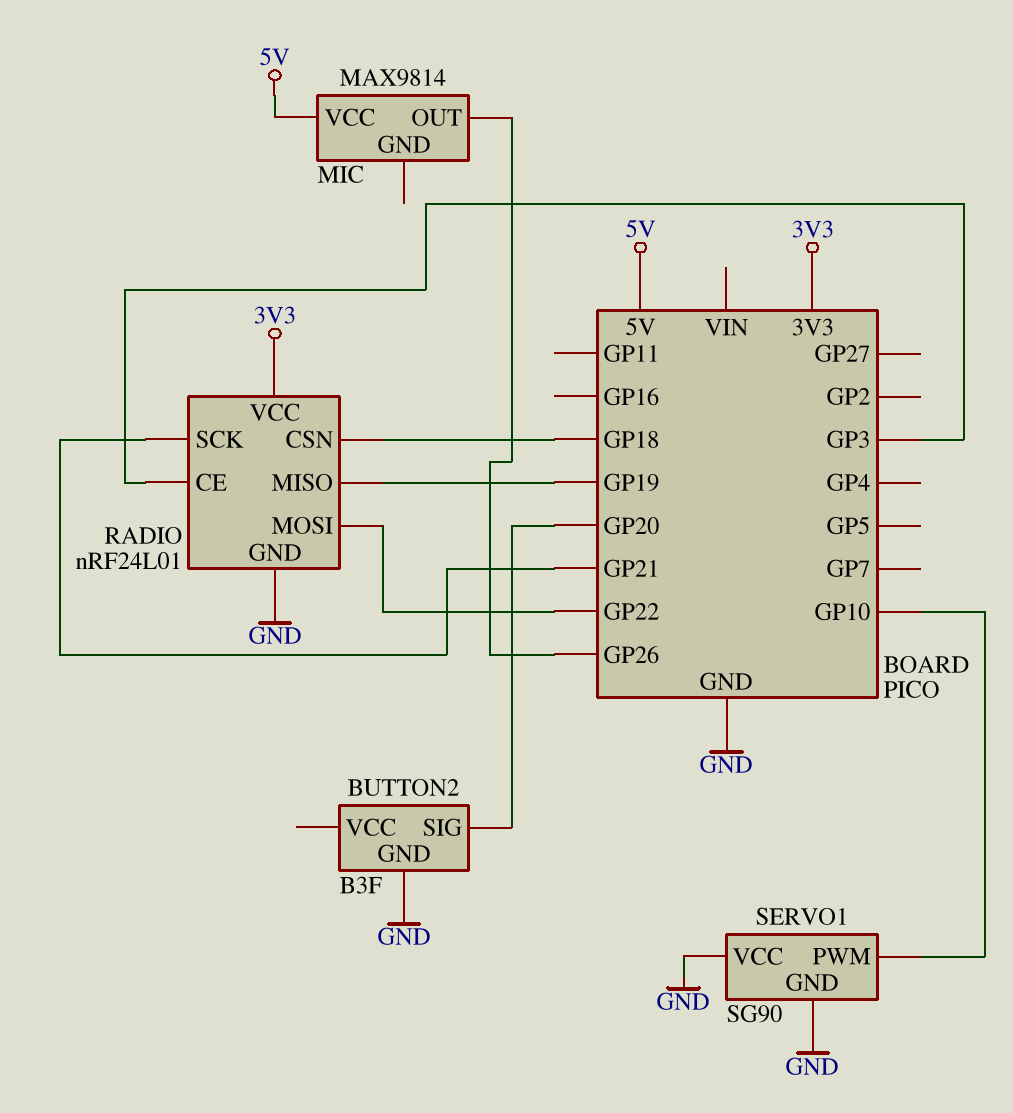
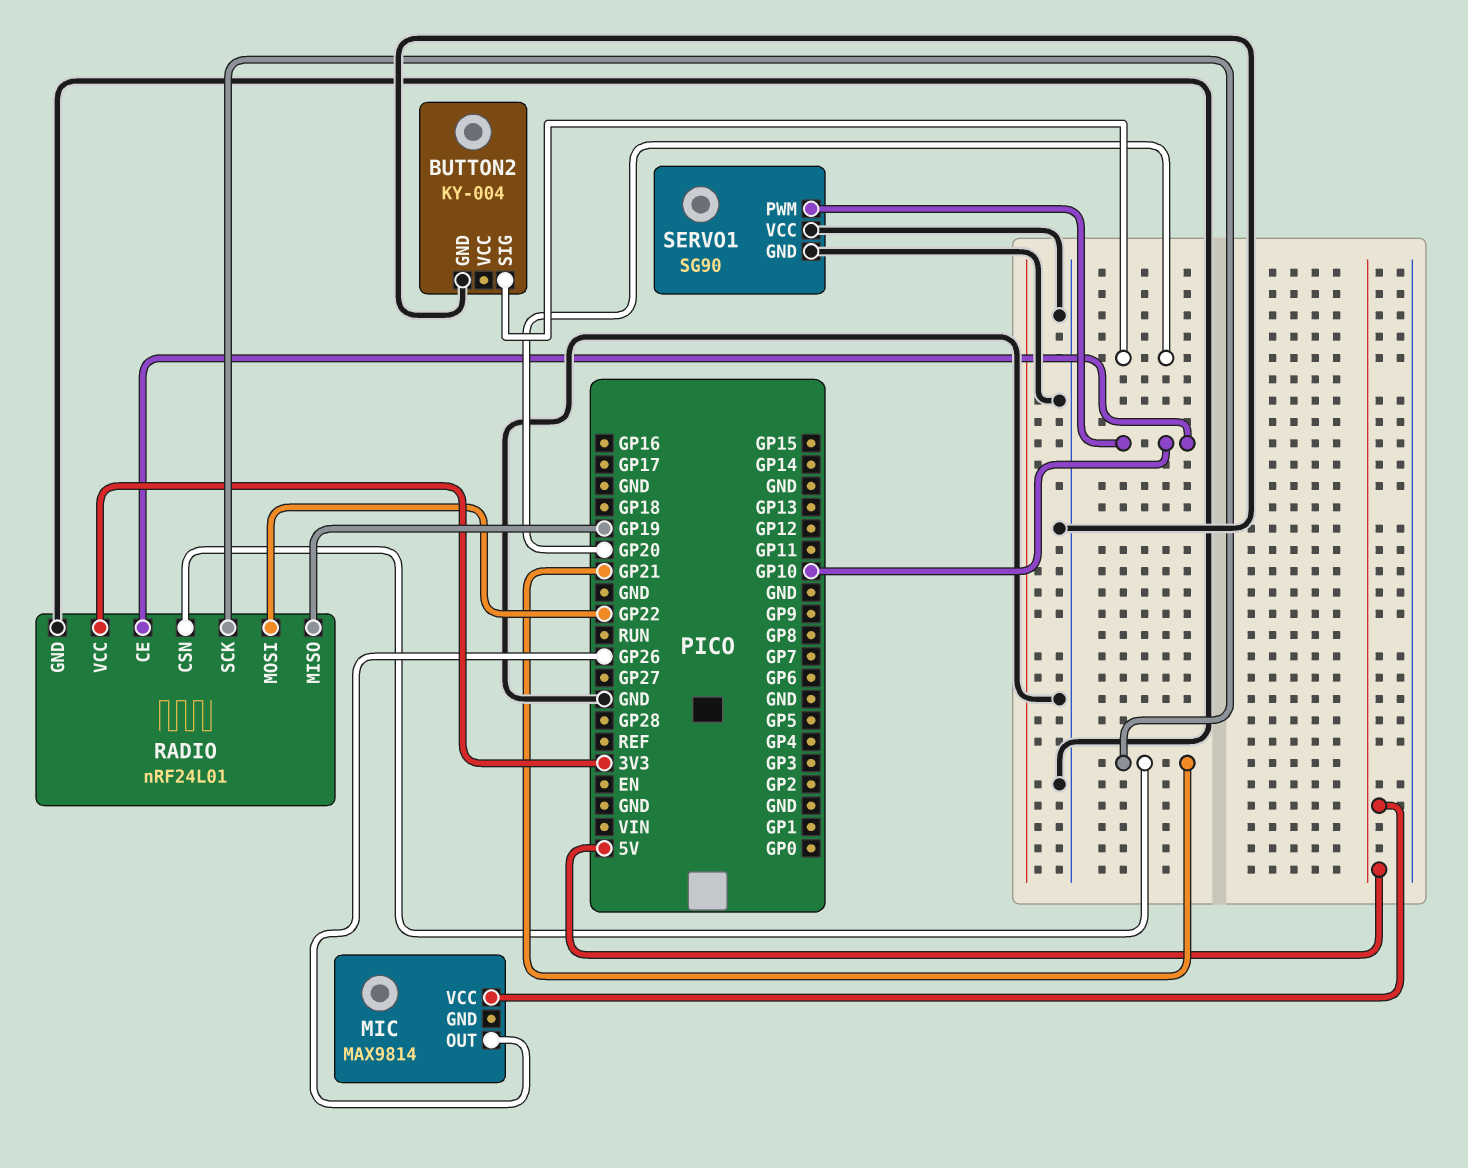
BUTTON2: B3F -> KY-004
RADIO pin CE: GP3 -> GP10
RADIO pin CSN: GP18 -> GP21

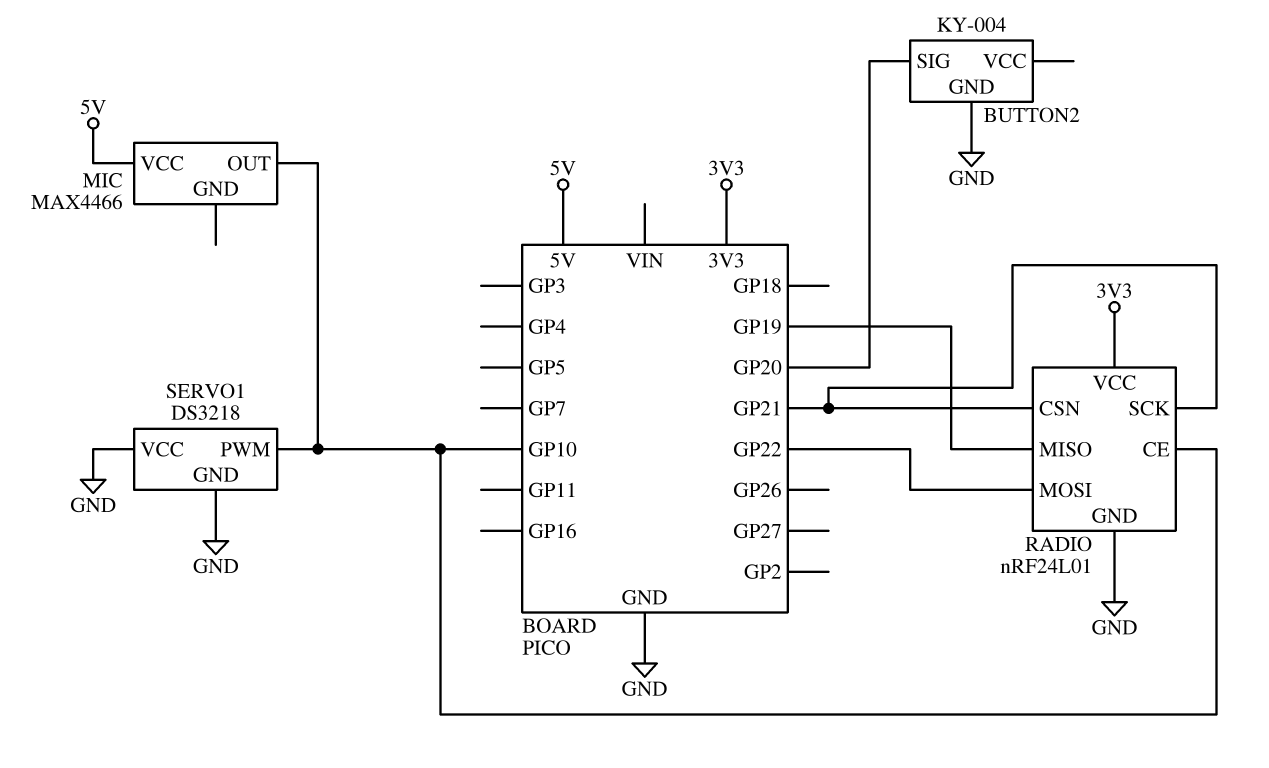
MIC: MAX9814 -> MAX4466
MIC pin OUT: GP26 -> GP10
SERVO1: SG90 -> DS3218

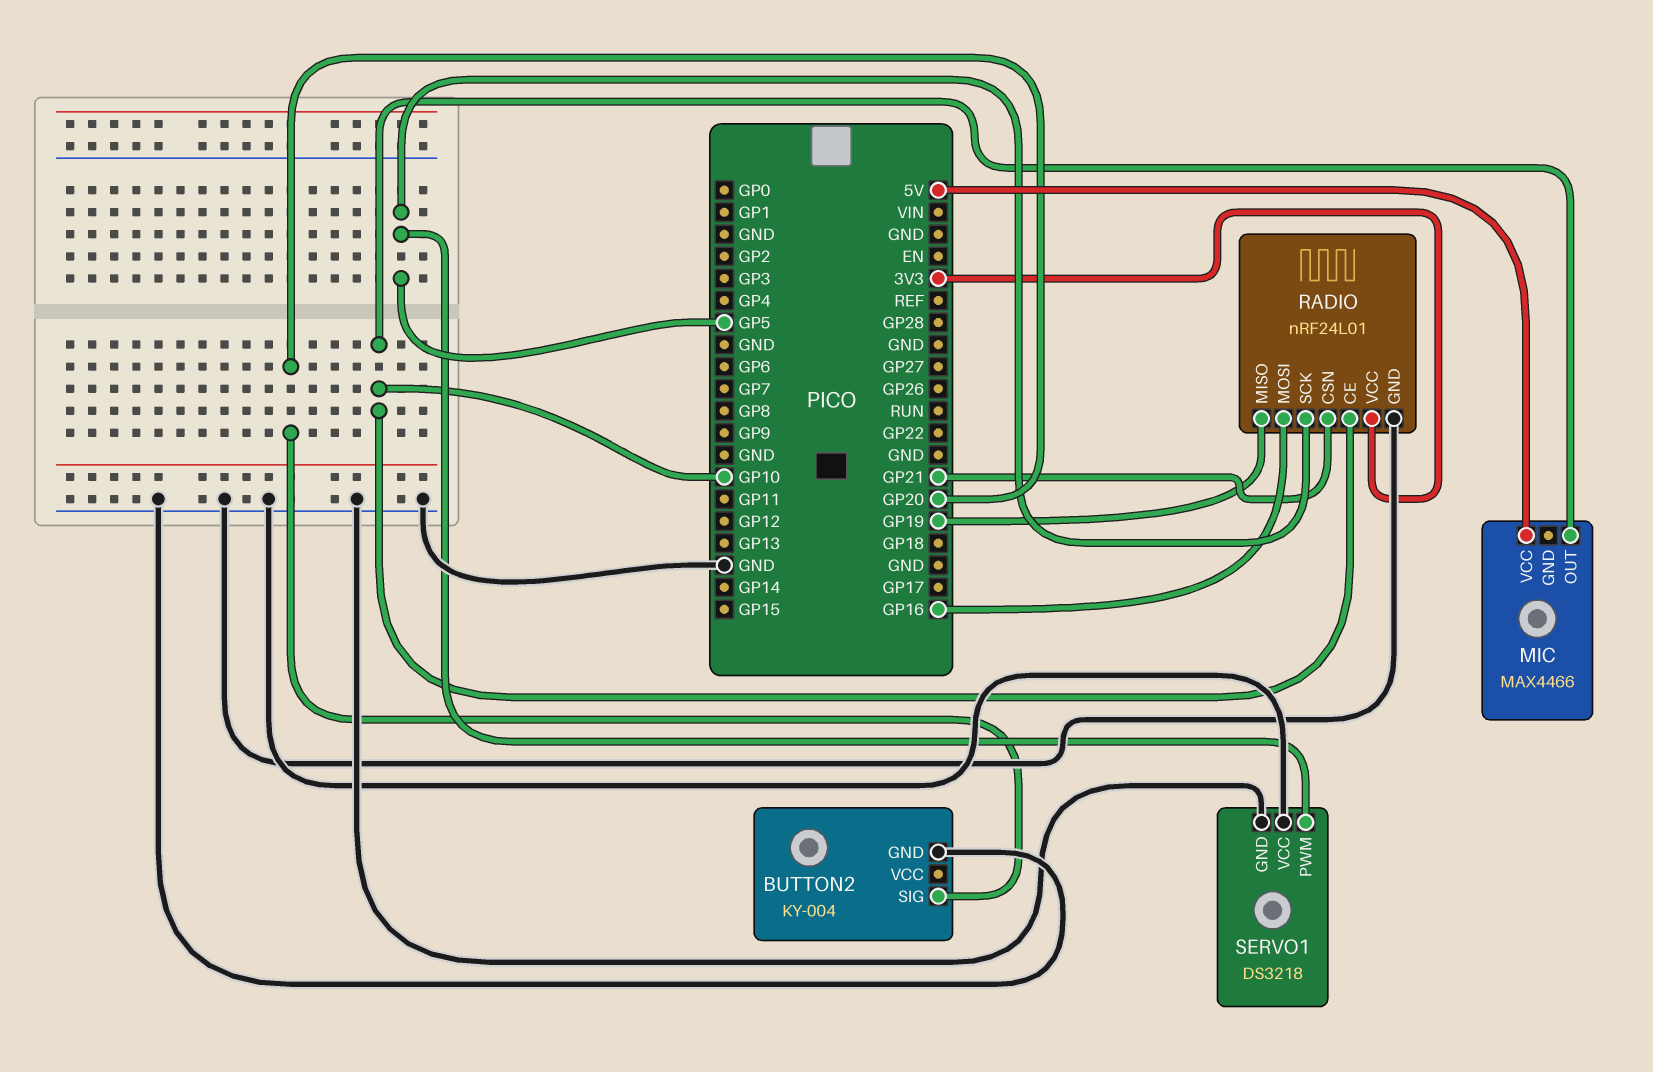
RADIO pin MOSI: GP22 -> GP16
RADIO pin SCK: GP21 -> GP5
SERVO1 pin PWM: GP10 -> GP5

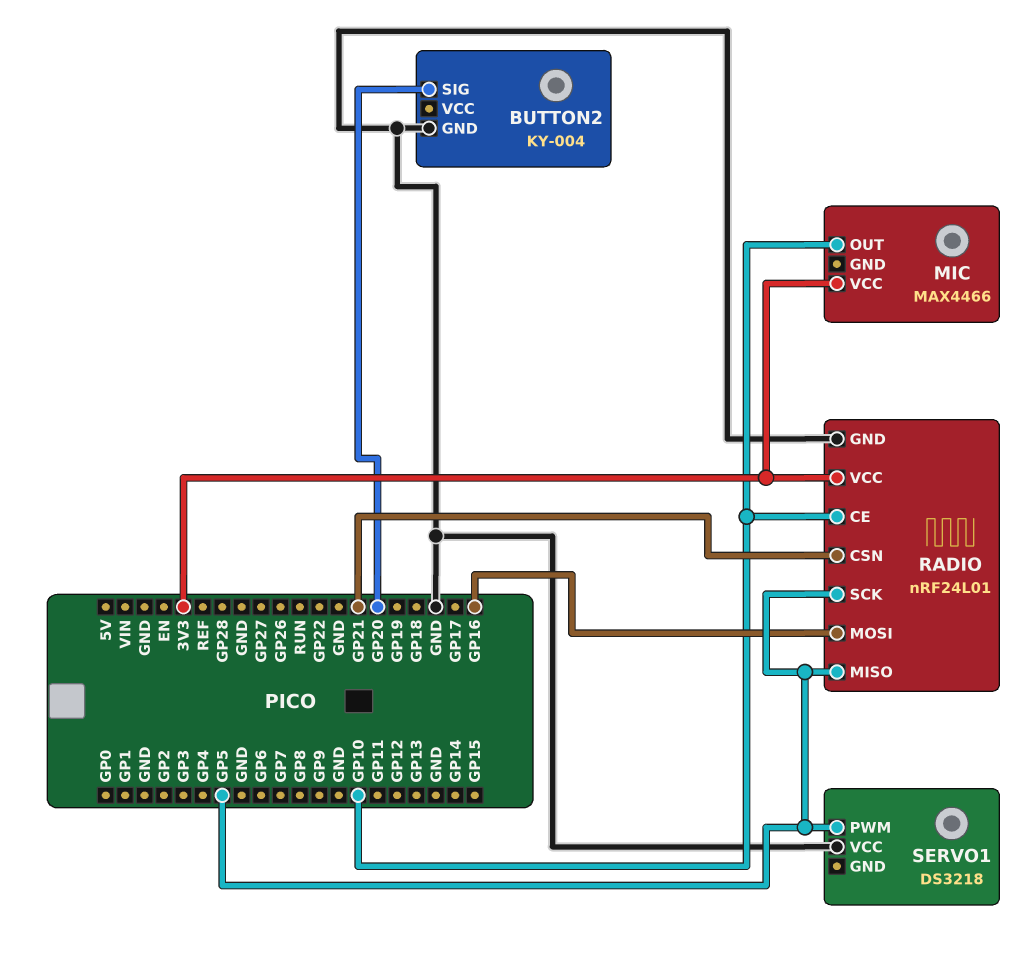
MIC pin VCC: 5V -> 3V3
RADIO pin MISO: GP19 -> GP5
SERVO1 pin GND: GND -> none

